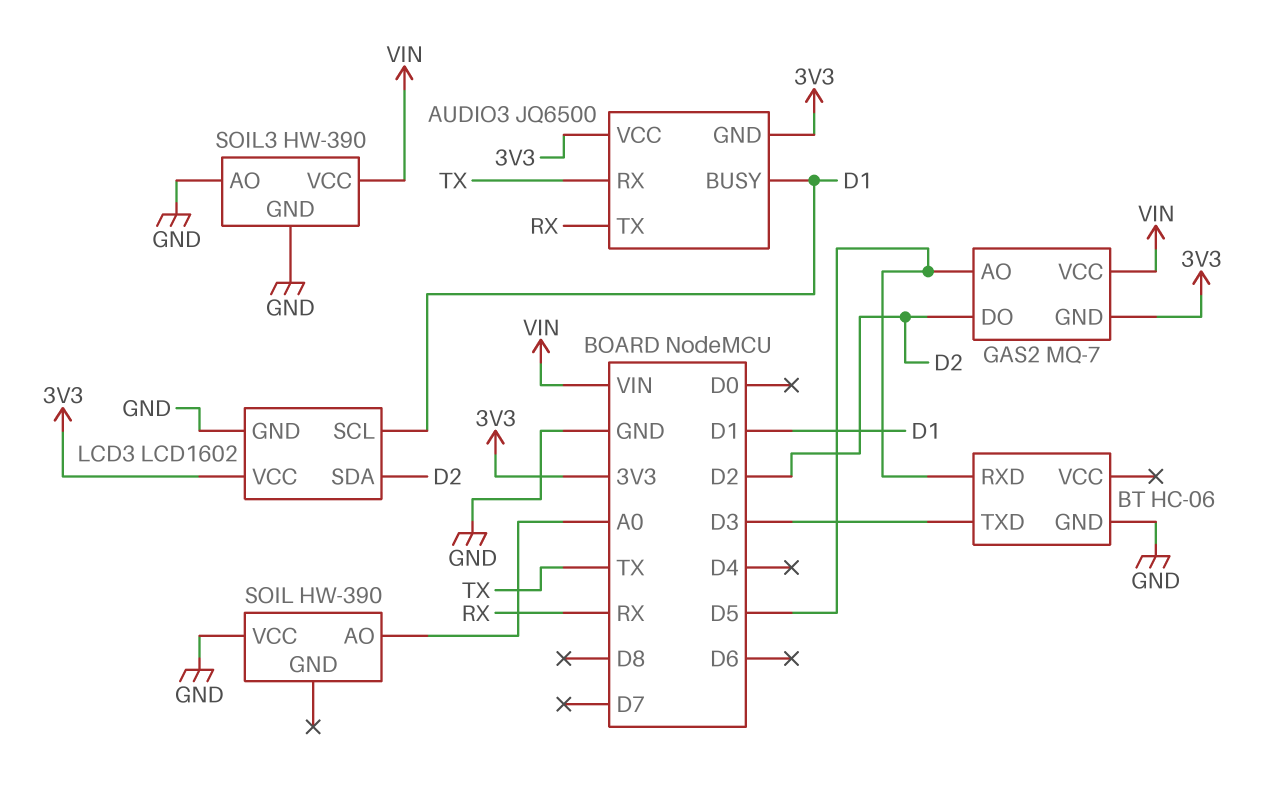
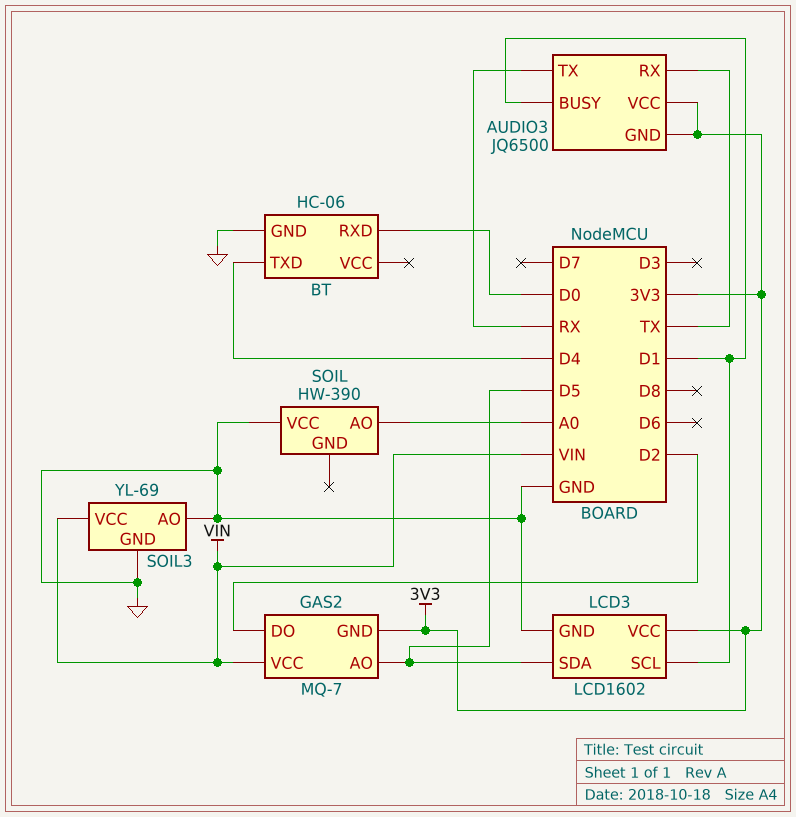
BT pin RXD: D5 -> D0
BT pin TXD: D3 -> D4
LCD3 pin SDA: D2 -> D5
SOIL3: HW-390 -> YL-69

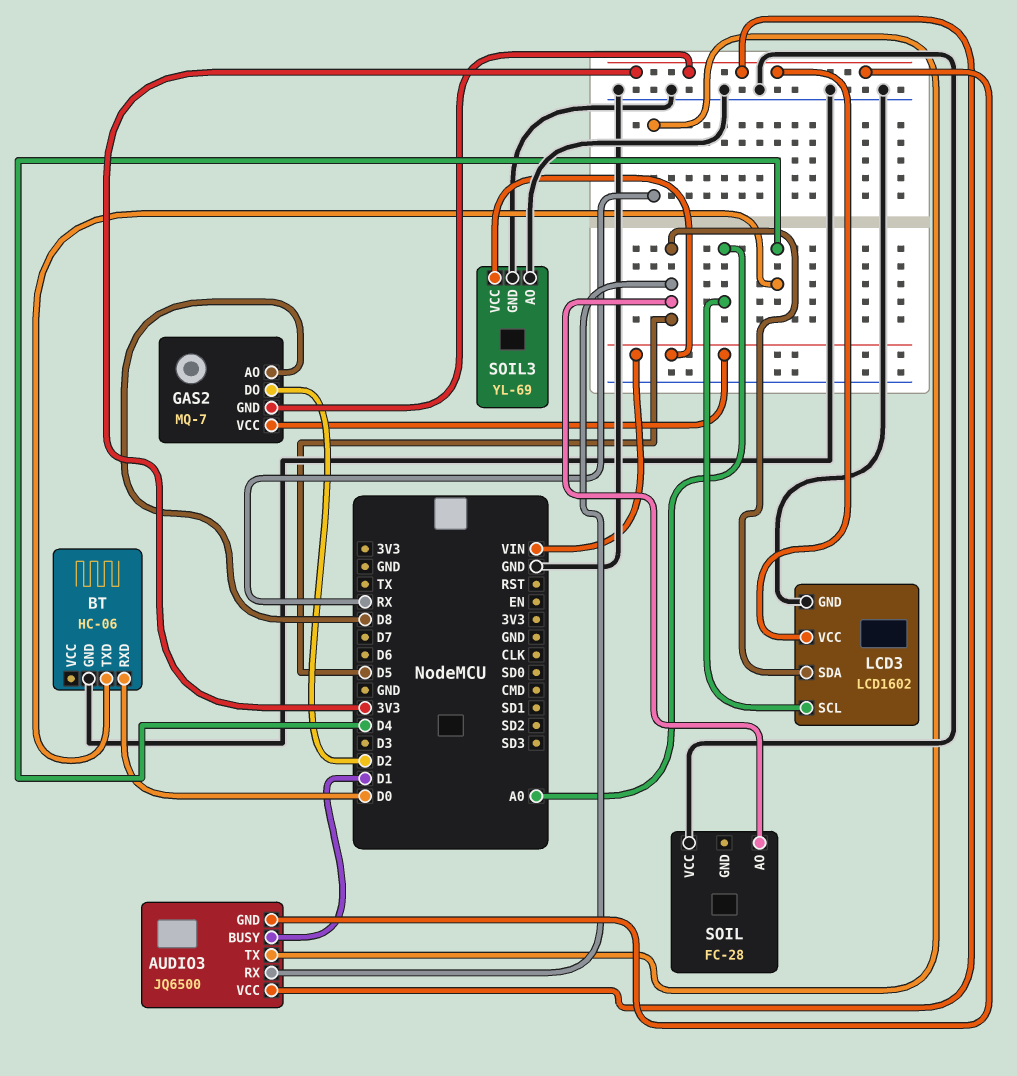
AUDIO3 pin RX: TX -> D5
GAS2 pin AO: D5 -> D8
LCD3 pin SCL: D1 -> A0
SOIL: HW-390 -> FC-28
SOIL pin AO: A0 -> D5

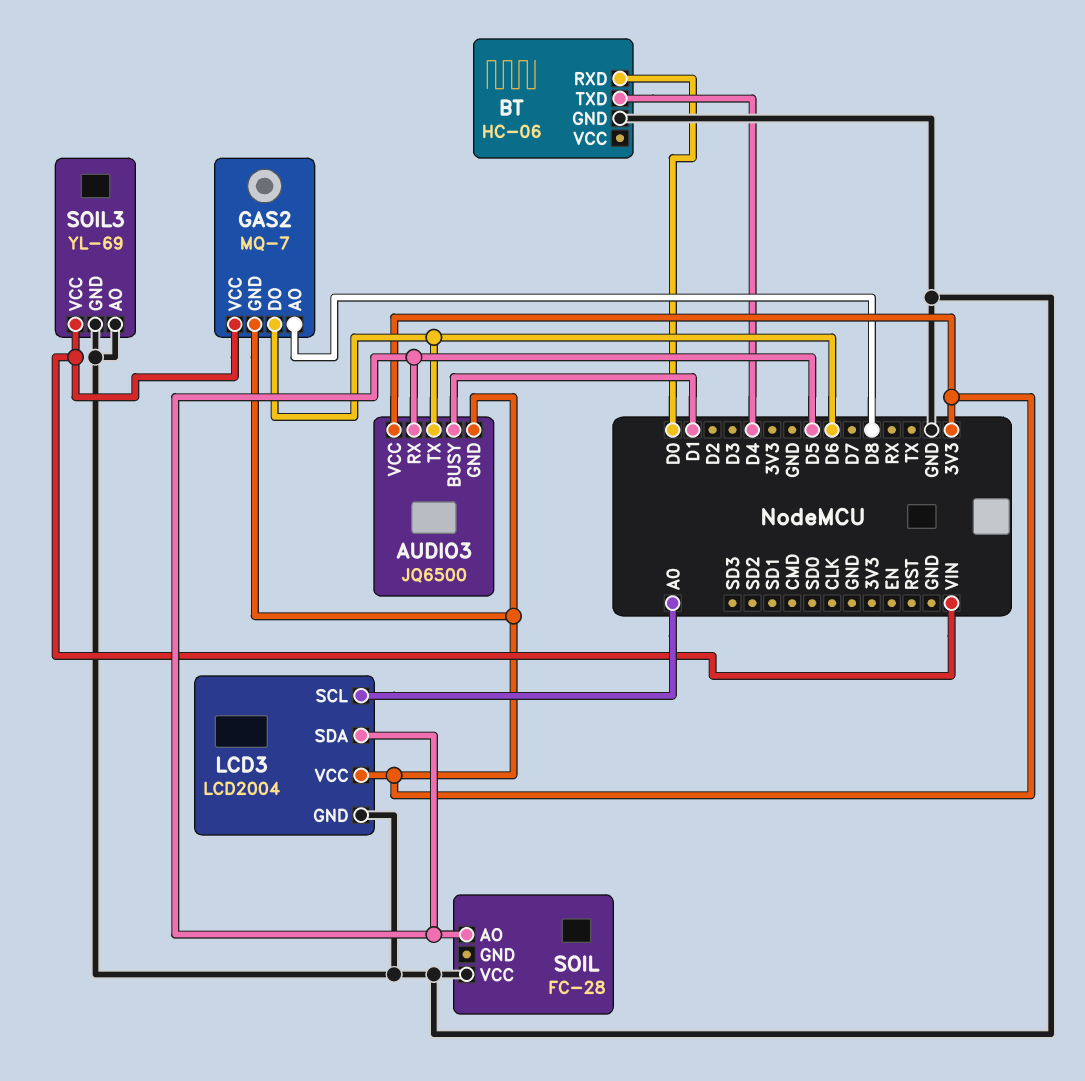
AUDIO3 pin TX: RX -> D6
GAS2 pin DO: D2 -> D6
LCD3: LCD1602 -> LCD2004

